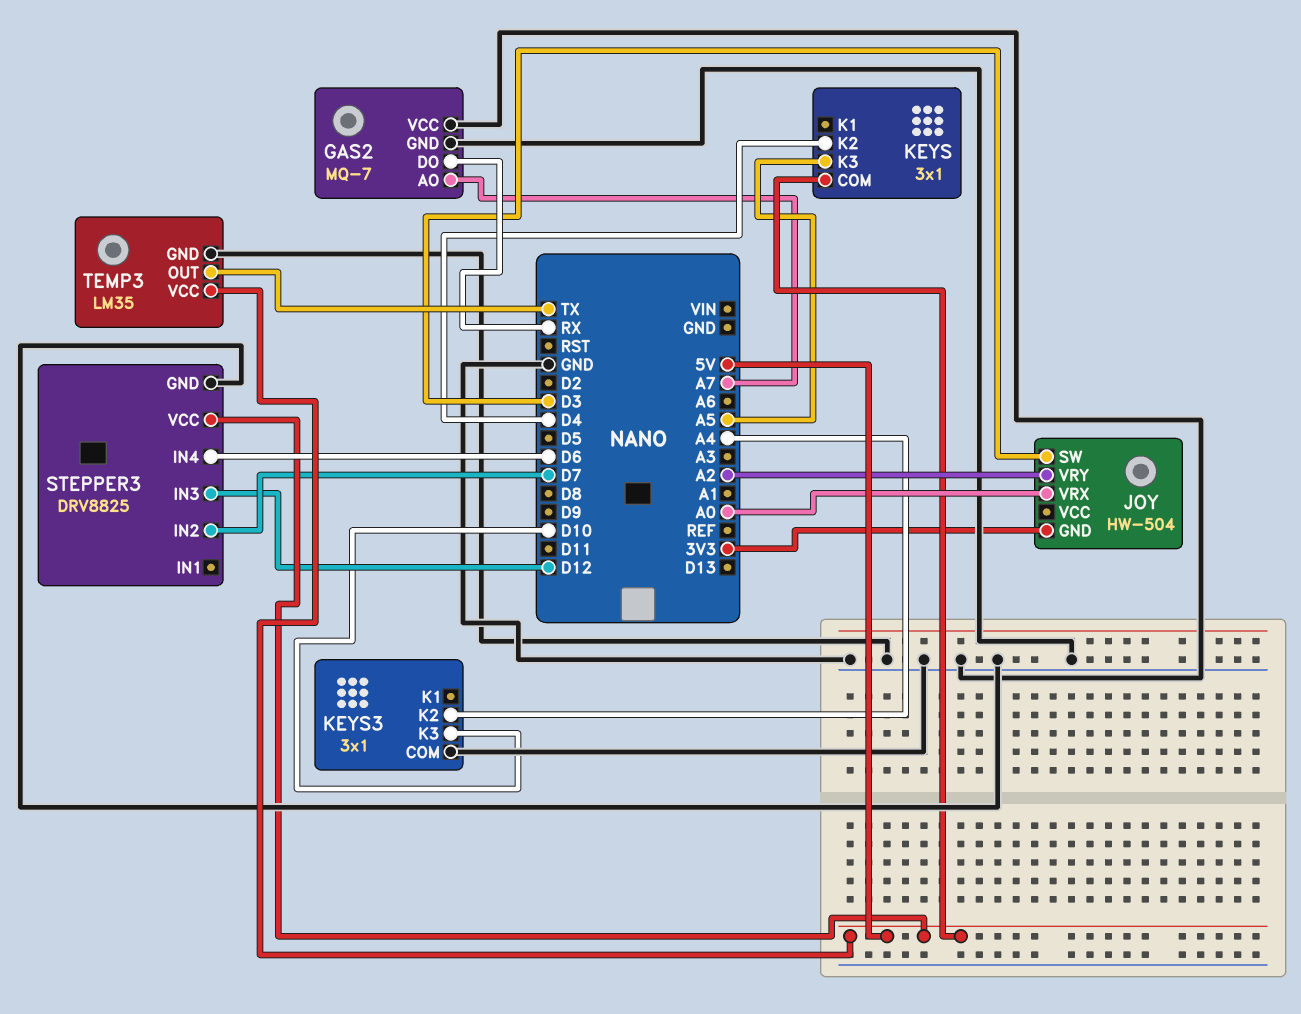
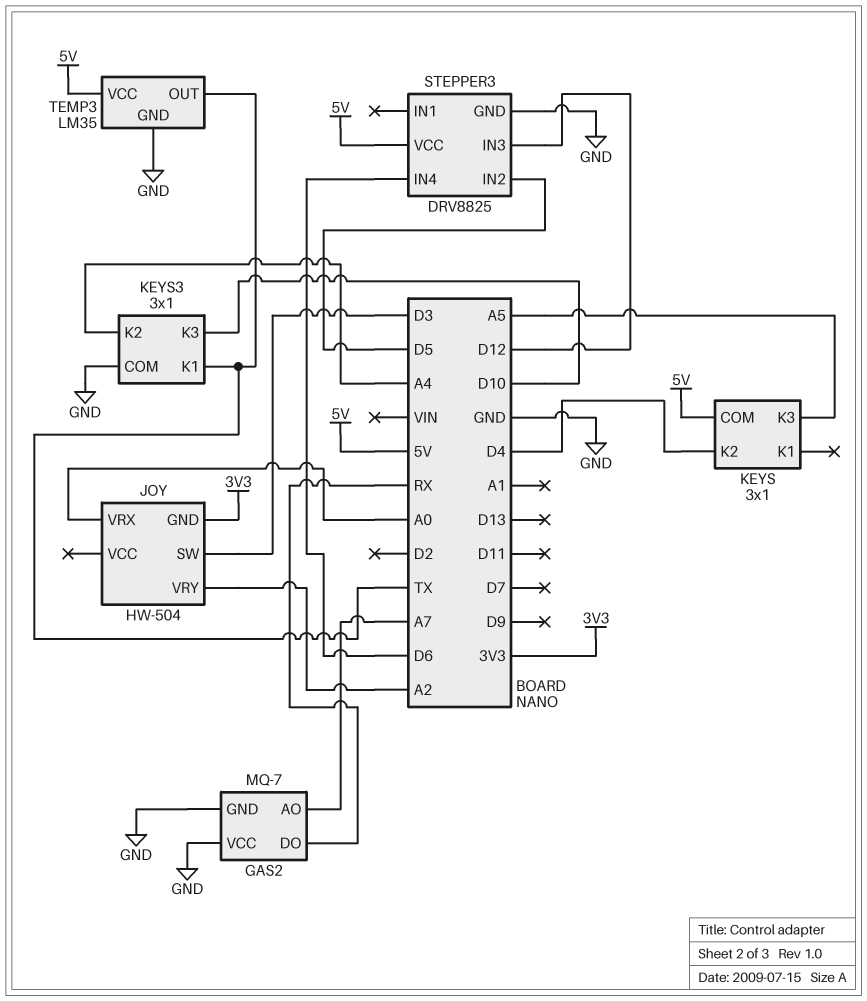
KEYS3 pin K1: none -> TX
STEPPER3 pin IN2: D7 -> D5

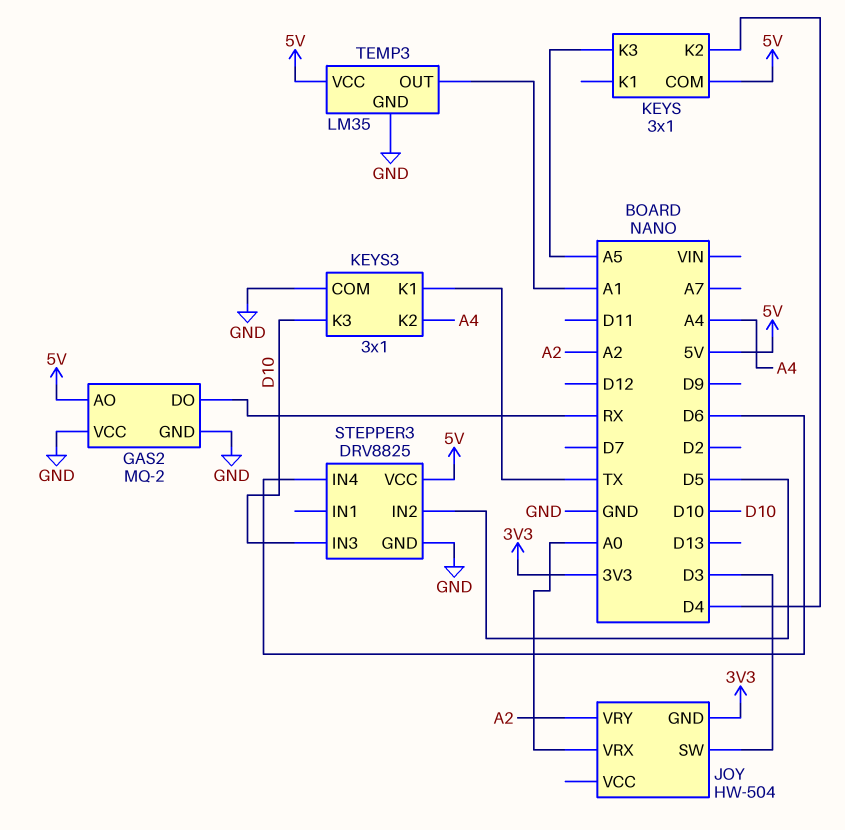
GAS2: MQ-7 -> MQ-2
GAS2 pin AO: A7 -> 5V
STEPPER3 pin IN3: D12 -> D10
TEMP3 pin OUT: TX -> A1

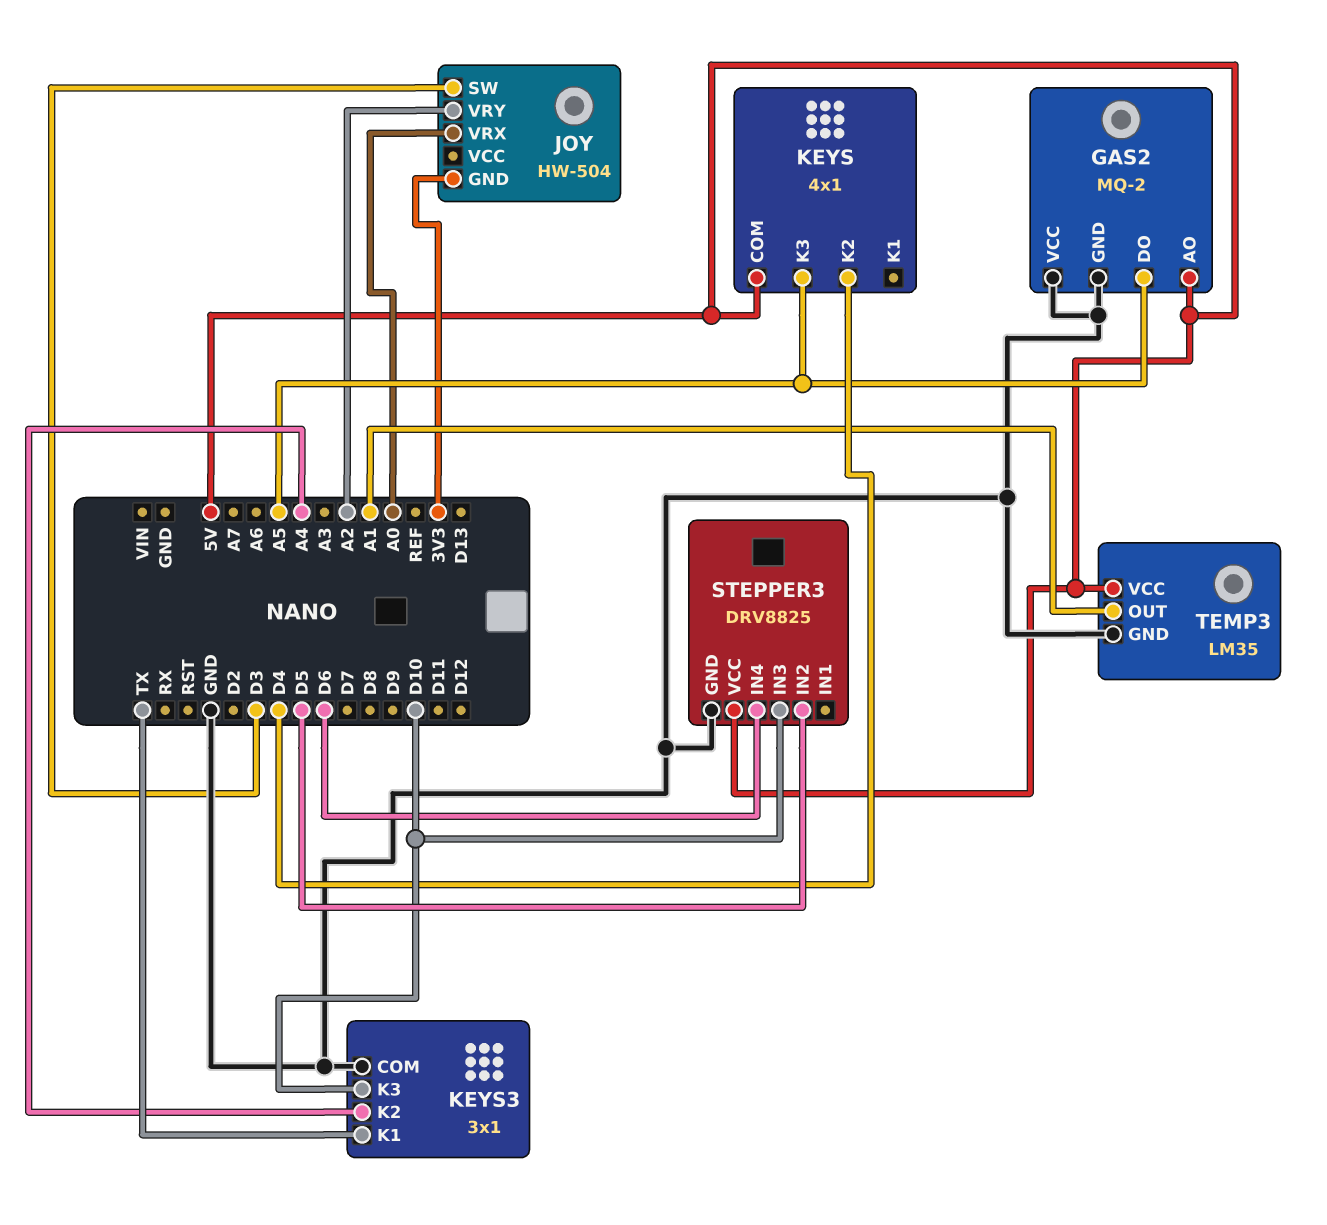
GAS2 pin DO: RX -> A5
KEYS: 3x1 -> 4x1

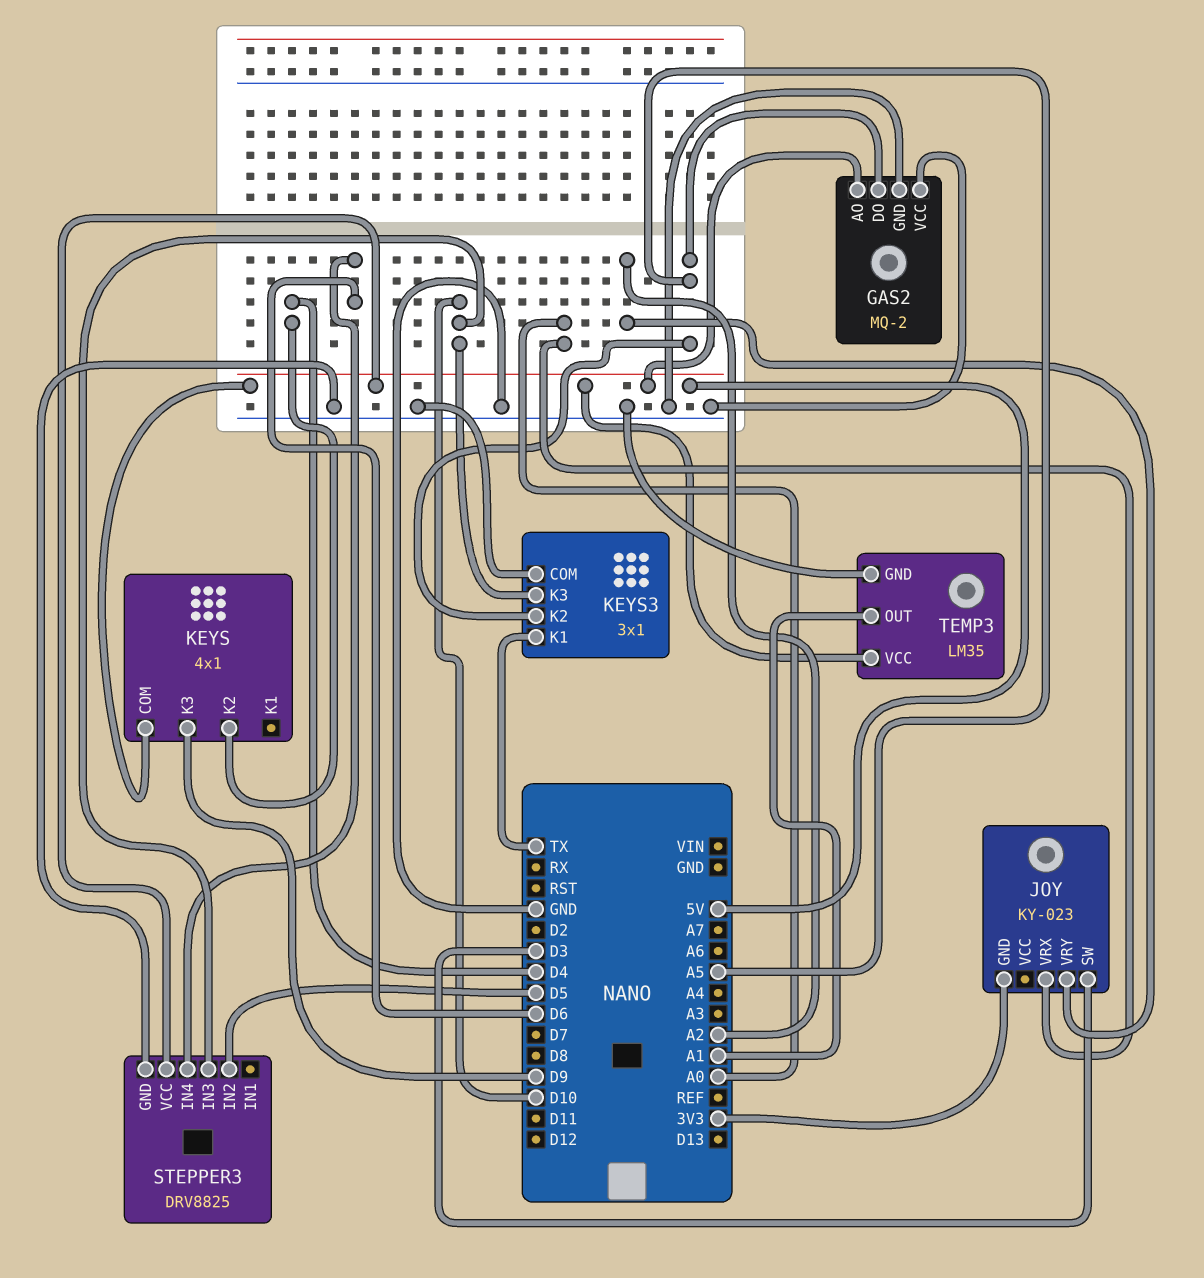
JOY: HW-504 -> KY-023
KEYS pin K3: A5 -> D9
KEYS3 pin K2: A4 -> A5

